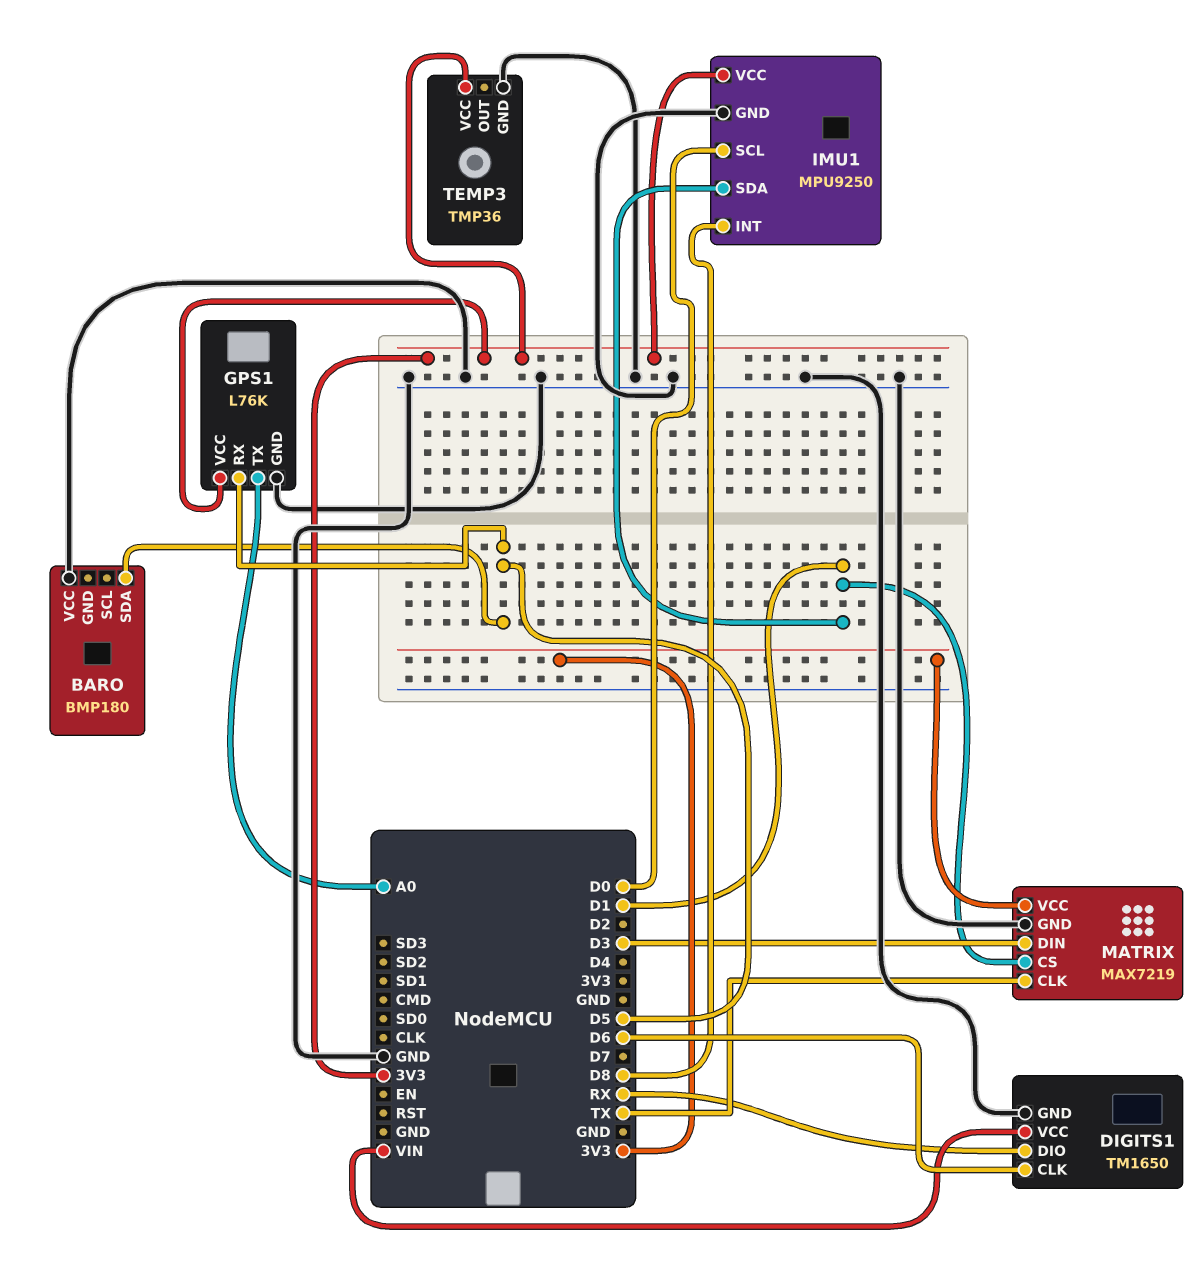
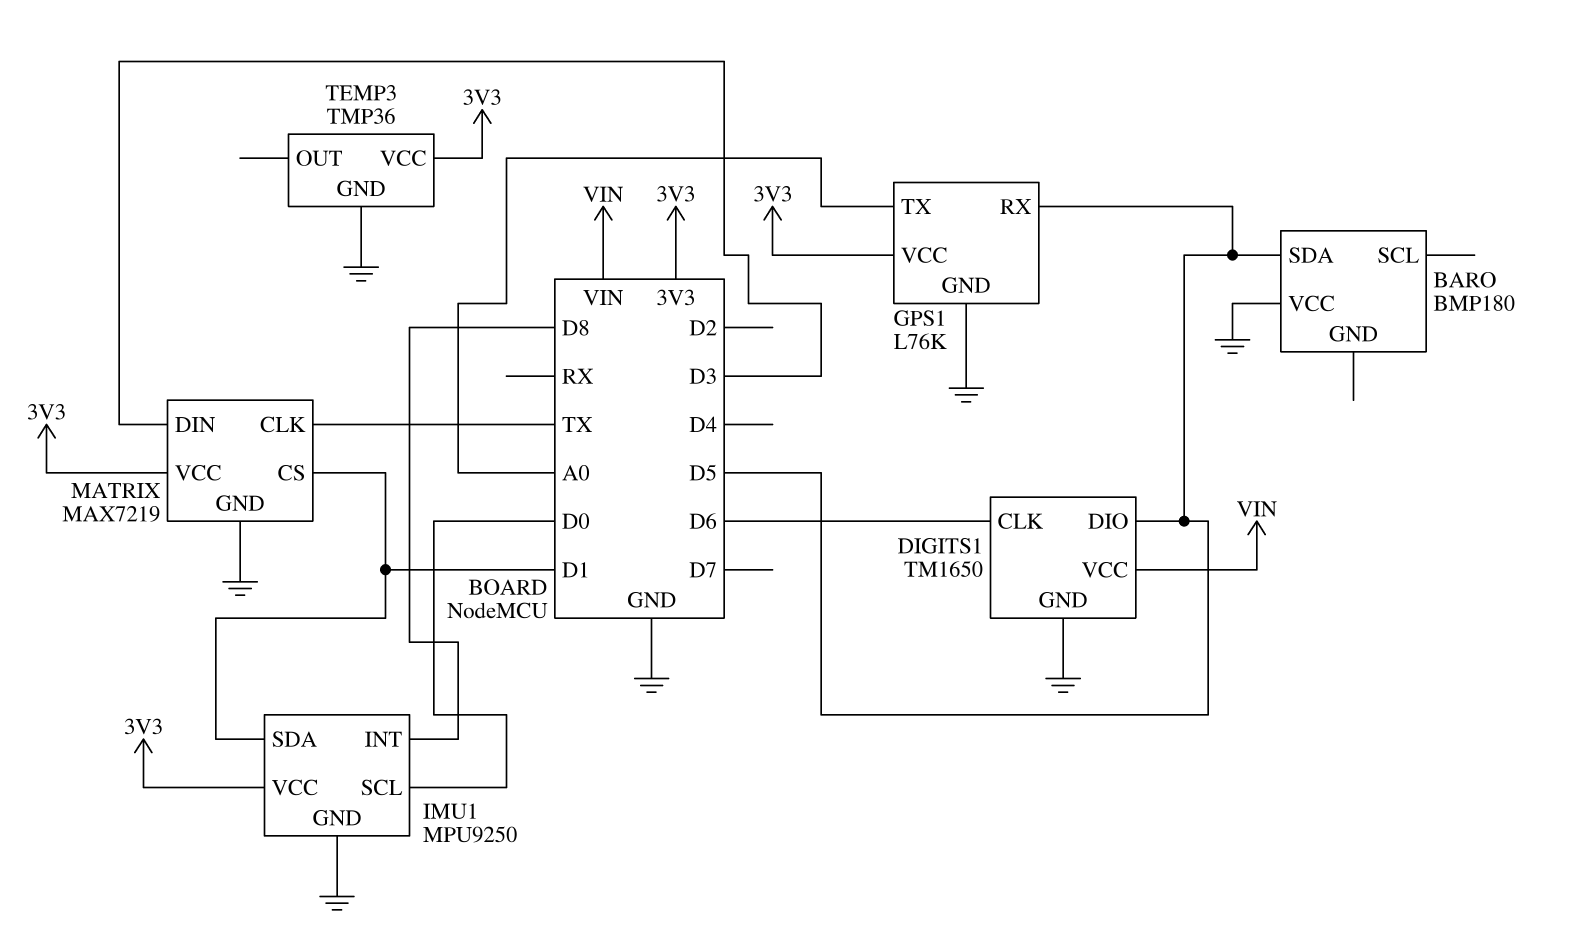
DIGITS1 pin DIO: RX -> D5

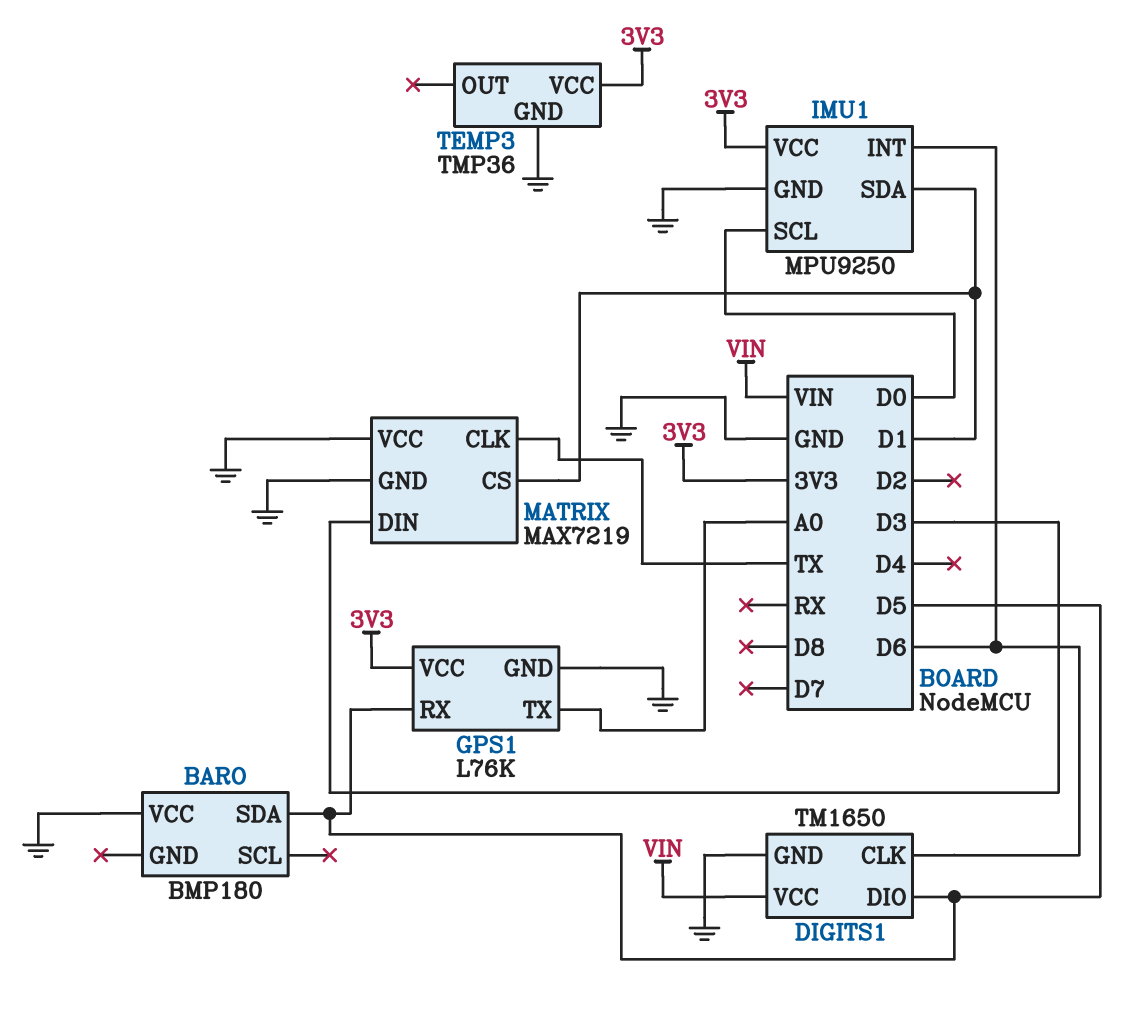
IMU1 pin INT: D8 -> D6
MATRIX pin VCC: 3V3 -> GND

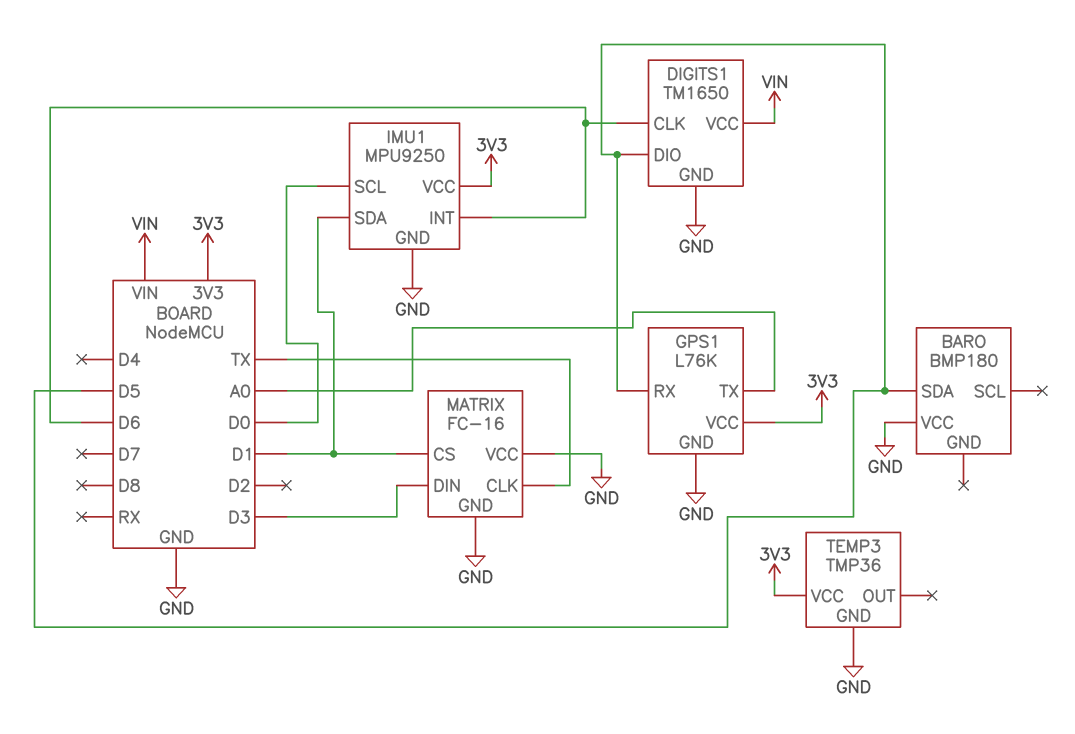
MATRIX: MAX7219 -> FC-16

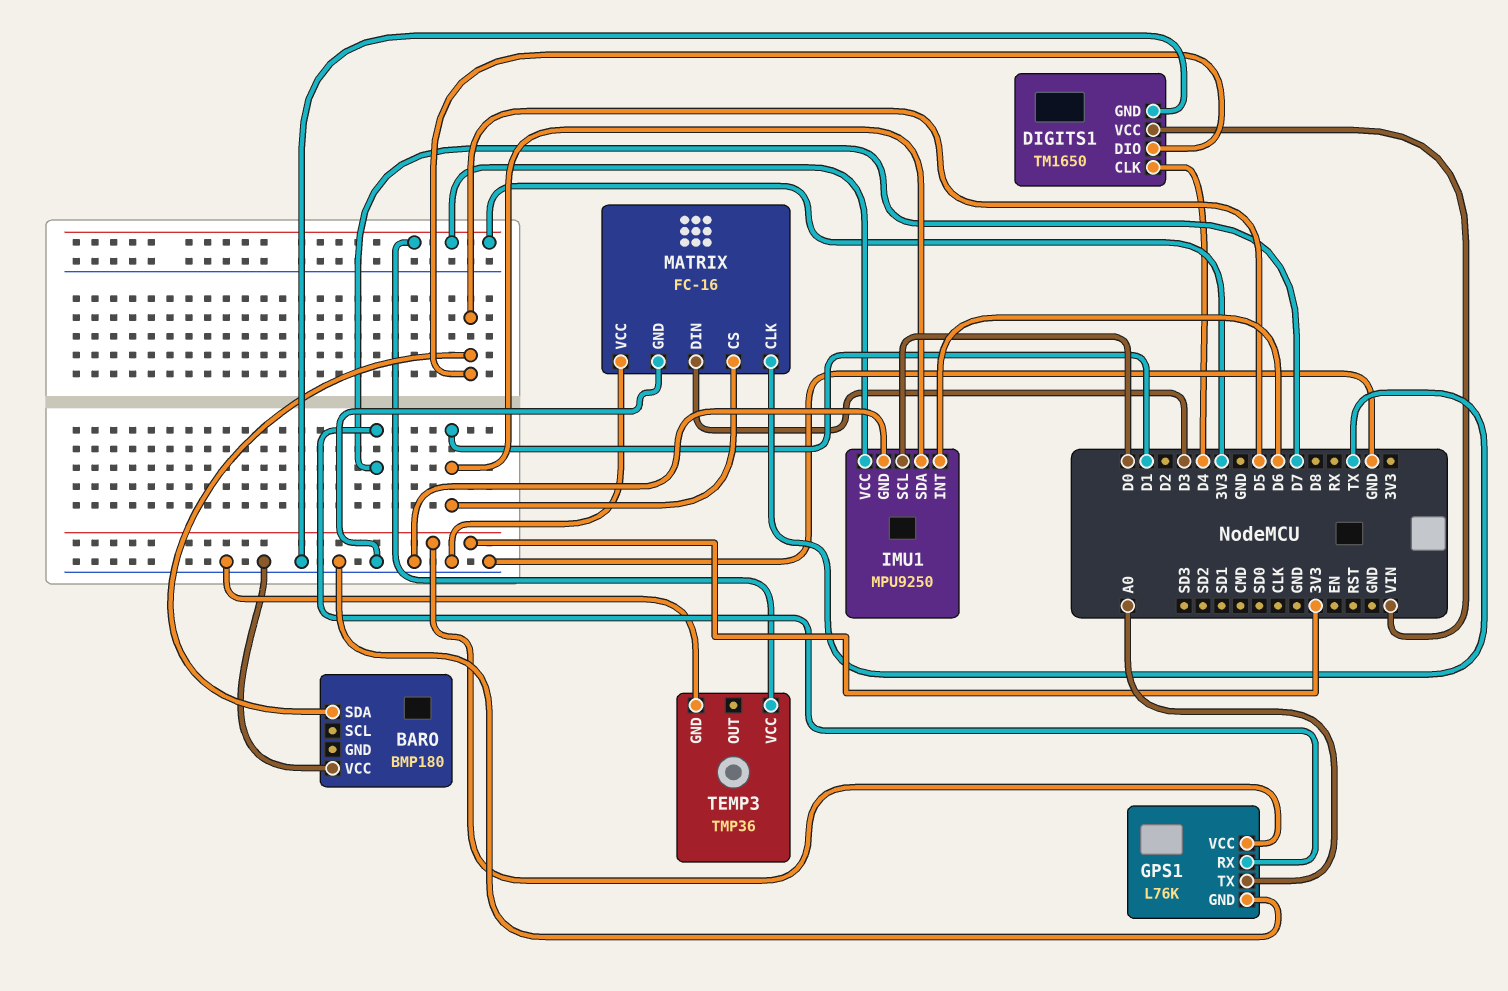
DIGITS1 pin CLK: D6 -> D4
GPS1 pin RX: D5 -> D7

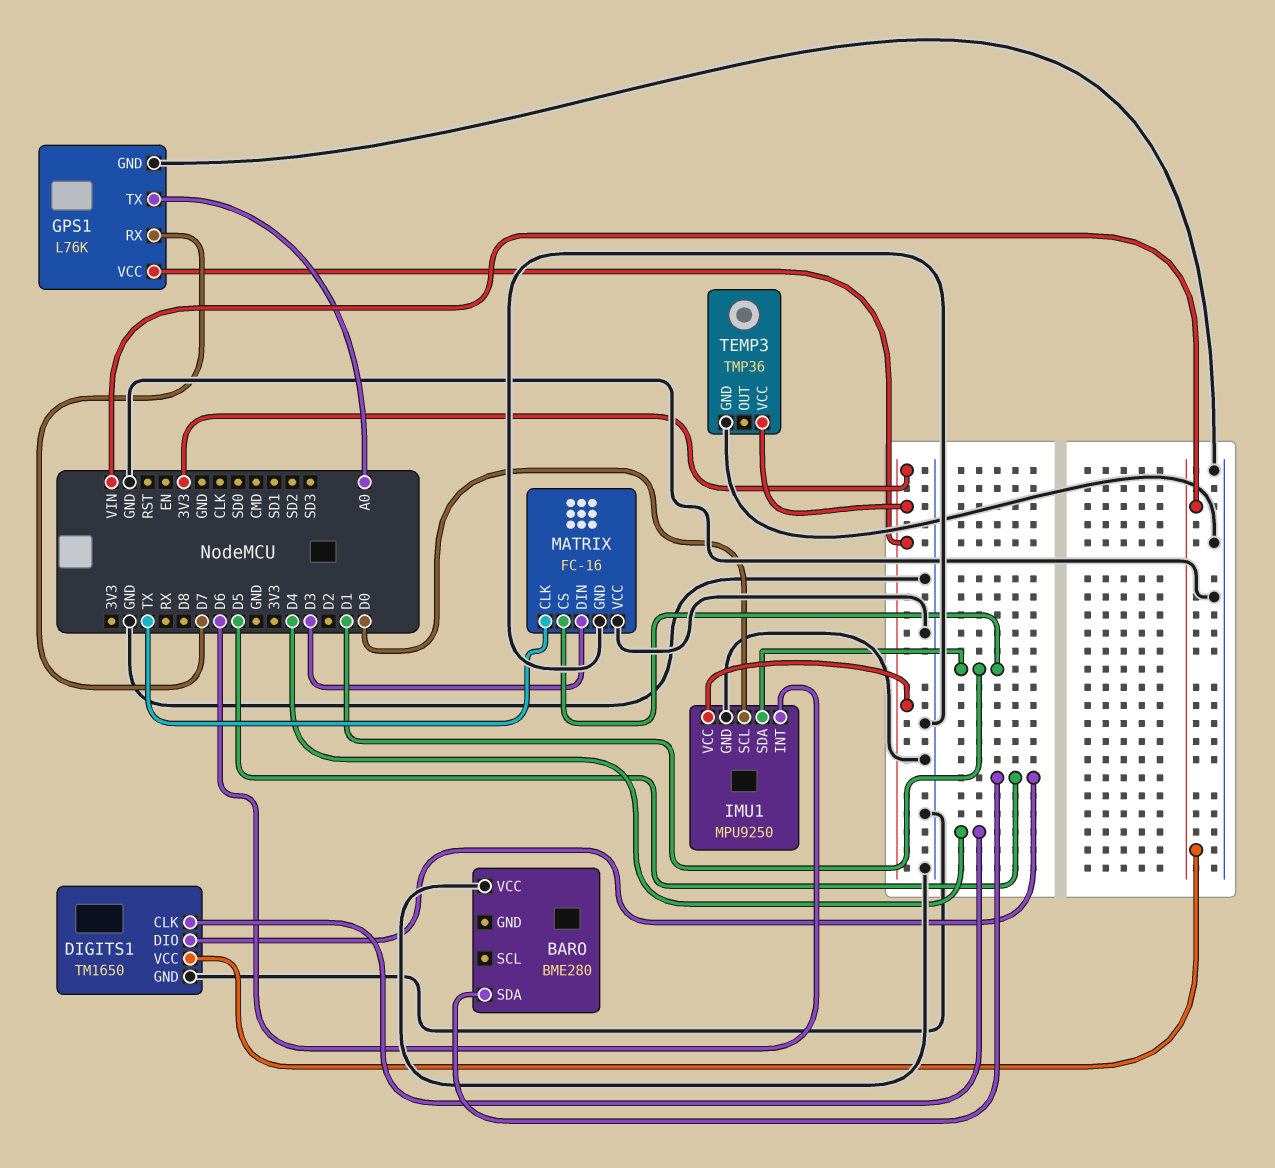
BARO: BMP180 -> BME280

